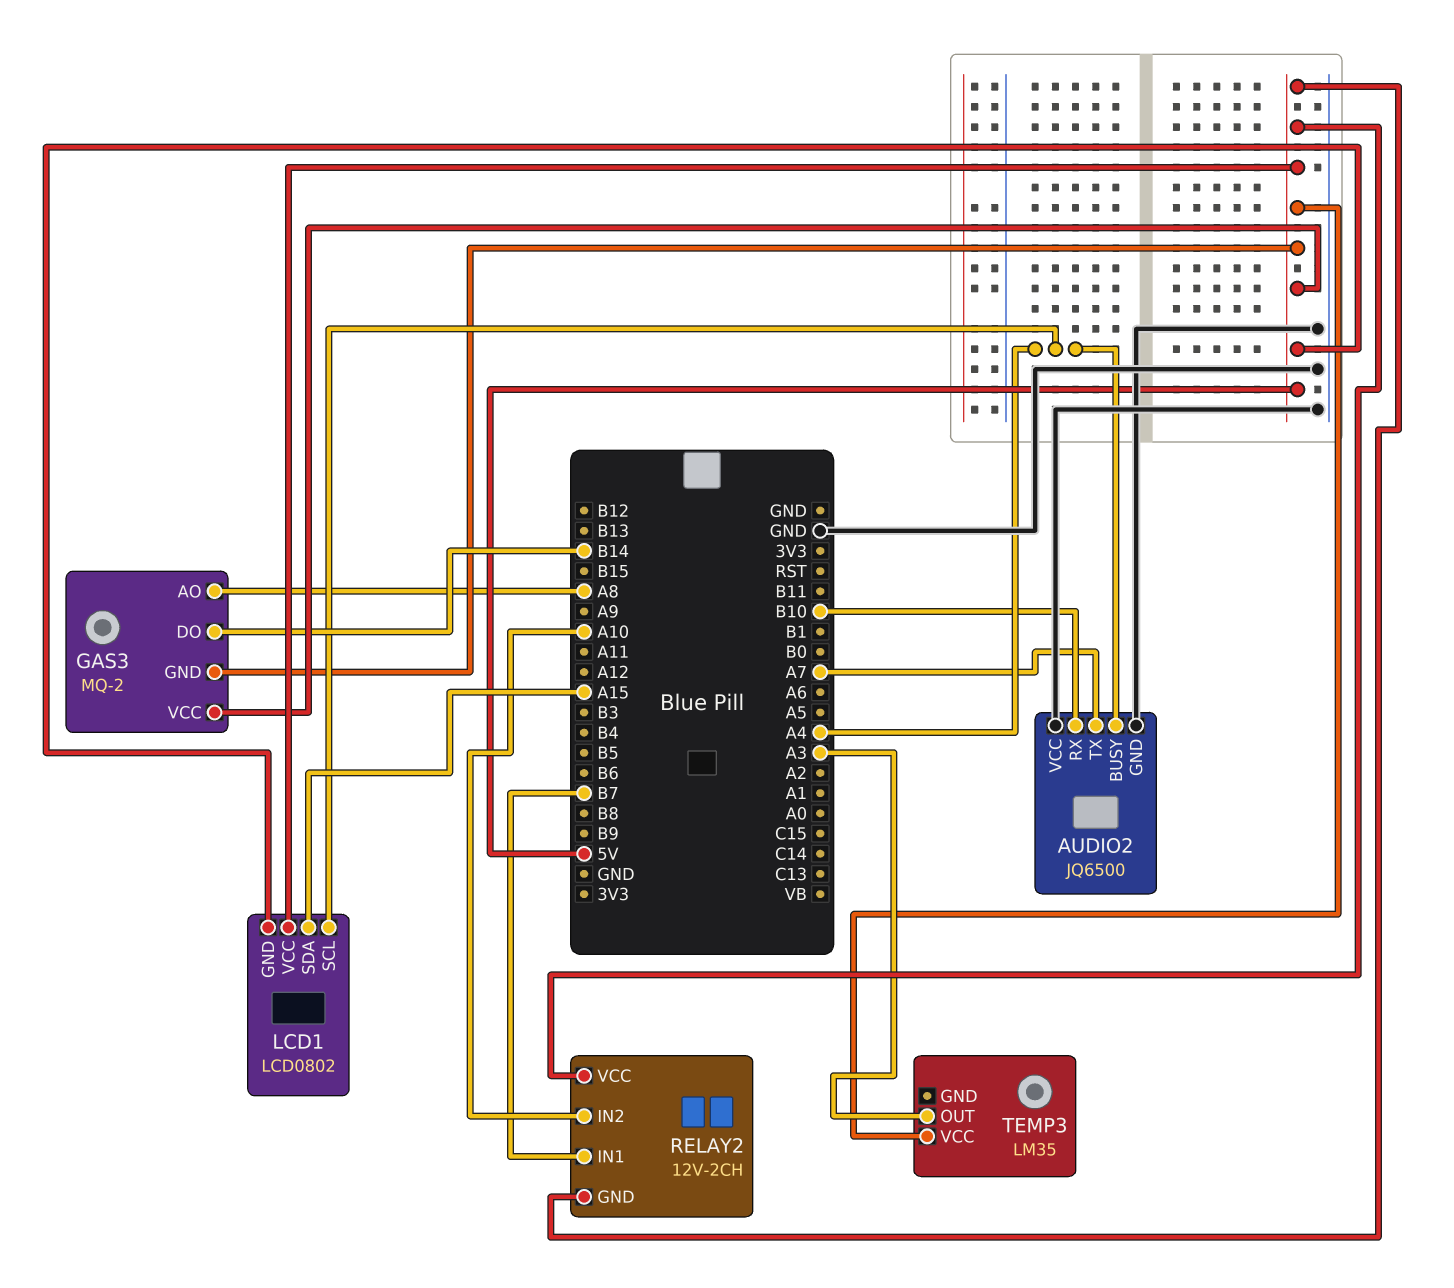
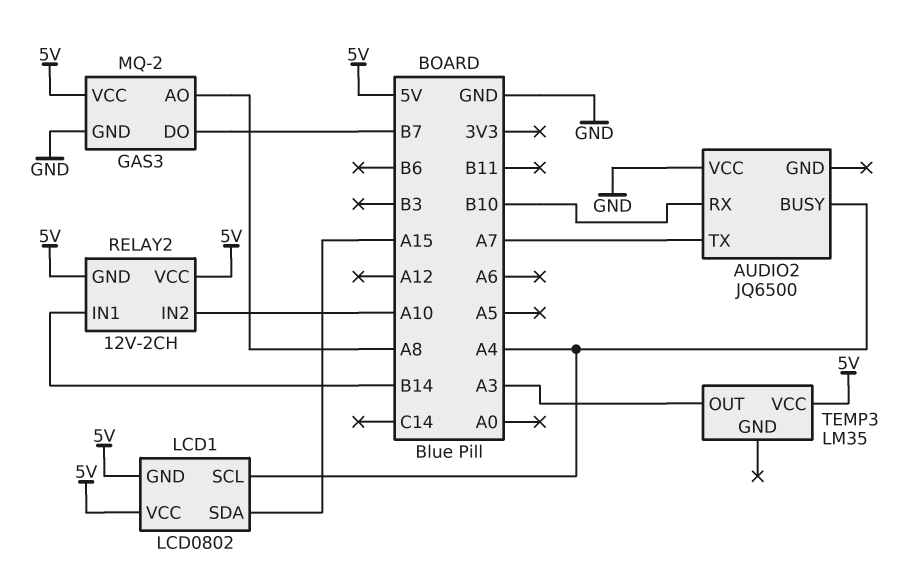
AUDIO2 pin GND: GND -> none
GAS3 pin DO: B14 -> B7
GAS3 pin GND: 5V -> GND
RELAY2 pin IN1: B7 -> B14

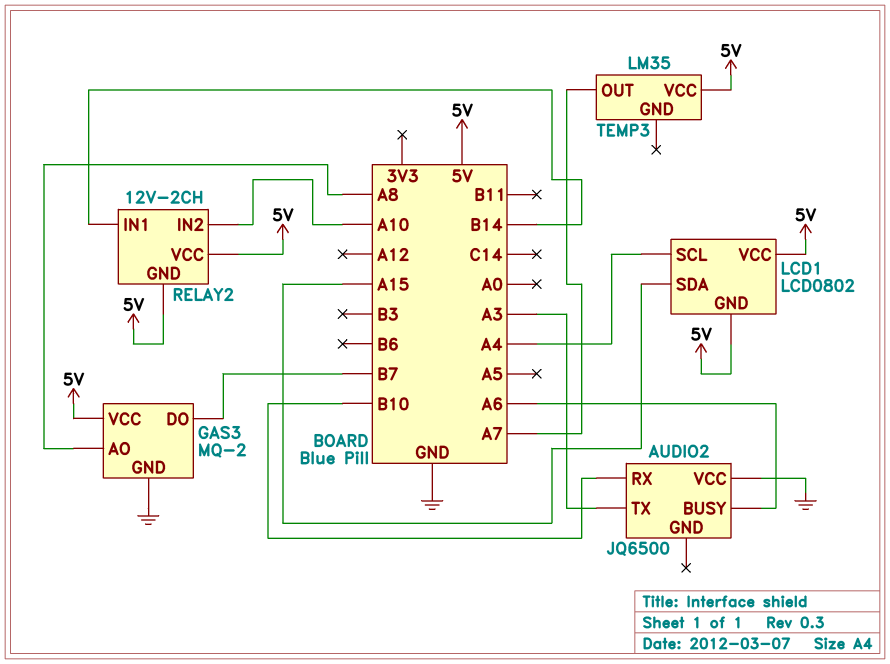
AUDIO2 pin BUSY: A4 -> A6
AUDIO2 pin TX: A7 -> A3
TEMP3 pin OUT: A3 -> A7

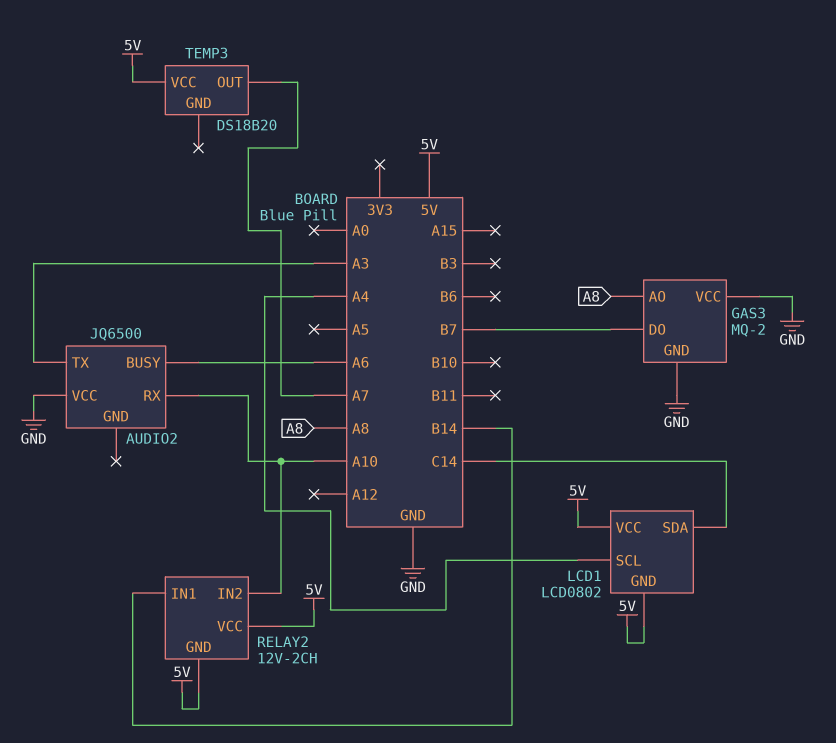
AUDIO2 pin RX: B10 -> A10
GAS3 pin VCC: 5V -> GND
LCD1 pin SDA: A15 -> C14
TEMP3: LM35 -> DS18B20

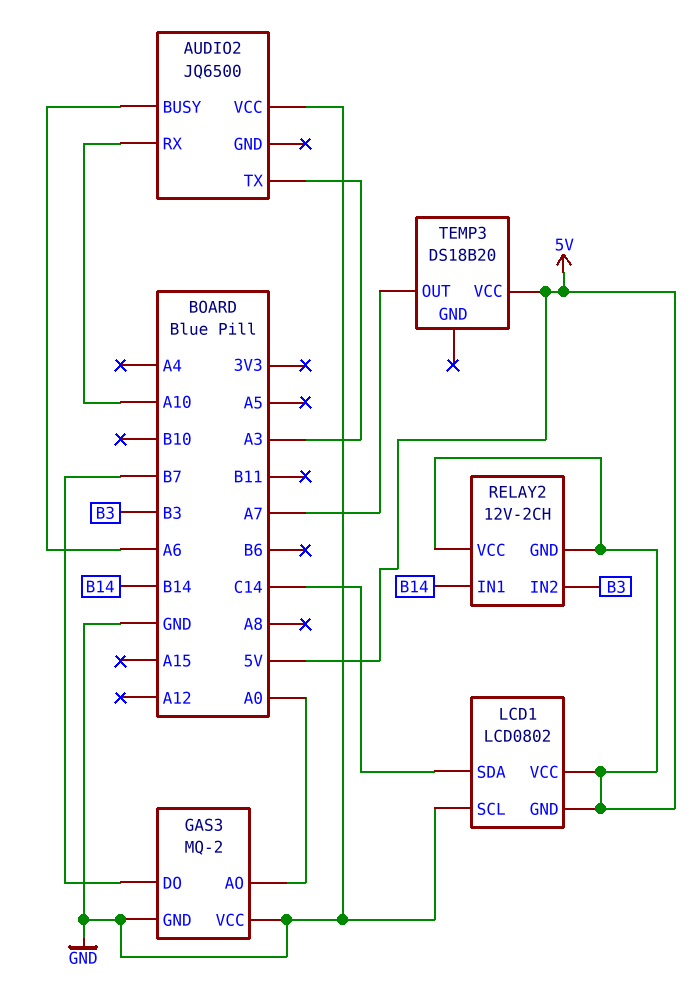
GAS3 pin AO: A8 -> A0
LCD1 pin SCL: A4 -> GND
RELAY2 pin IN2: A10 -> B3

